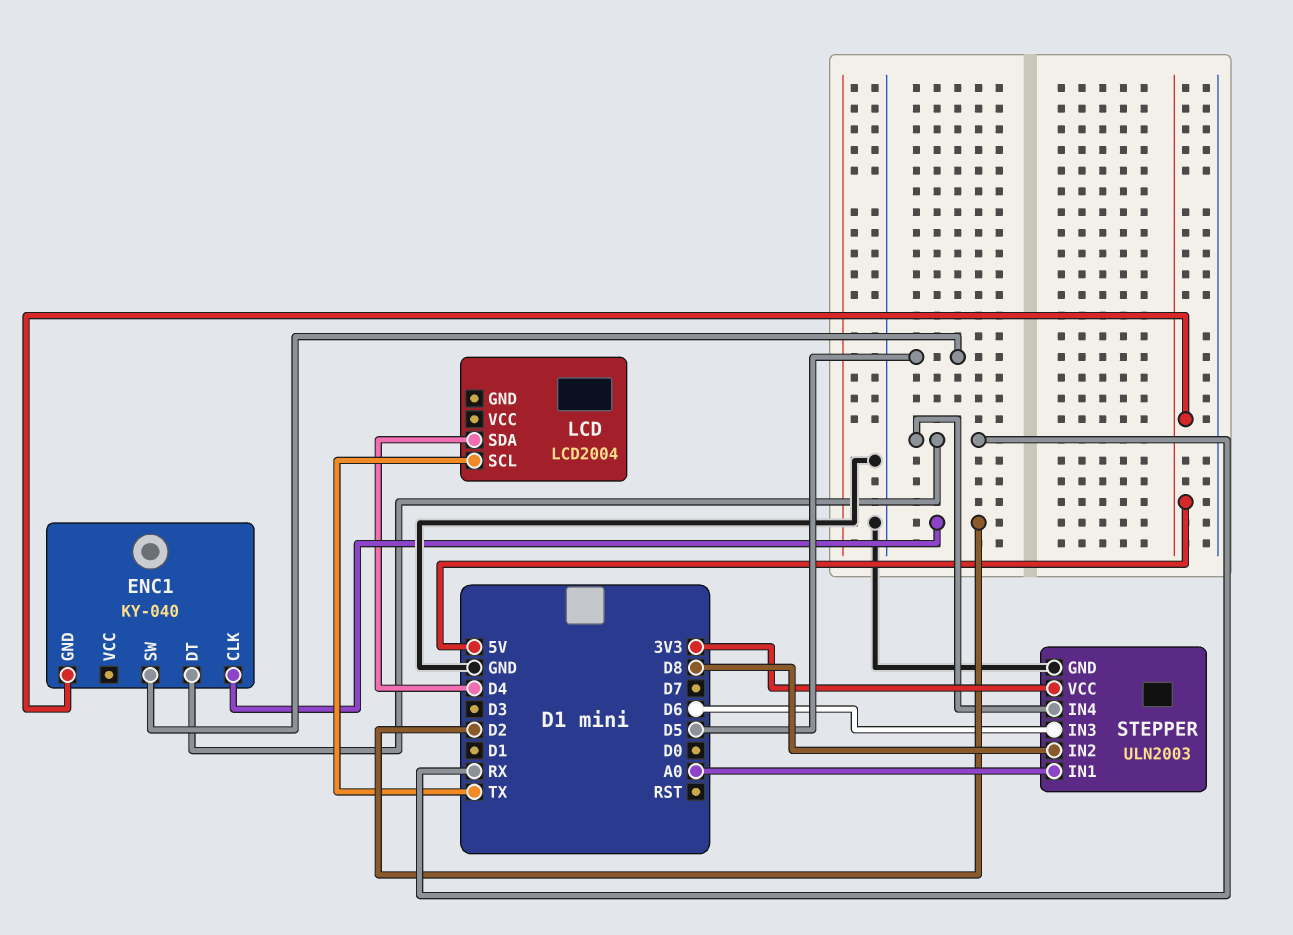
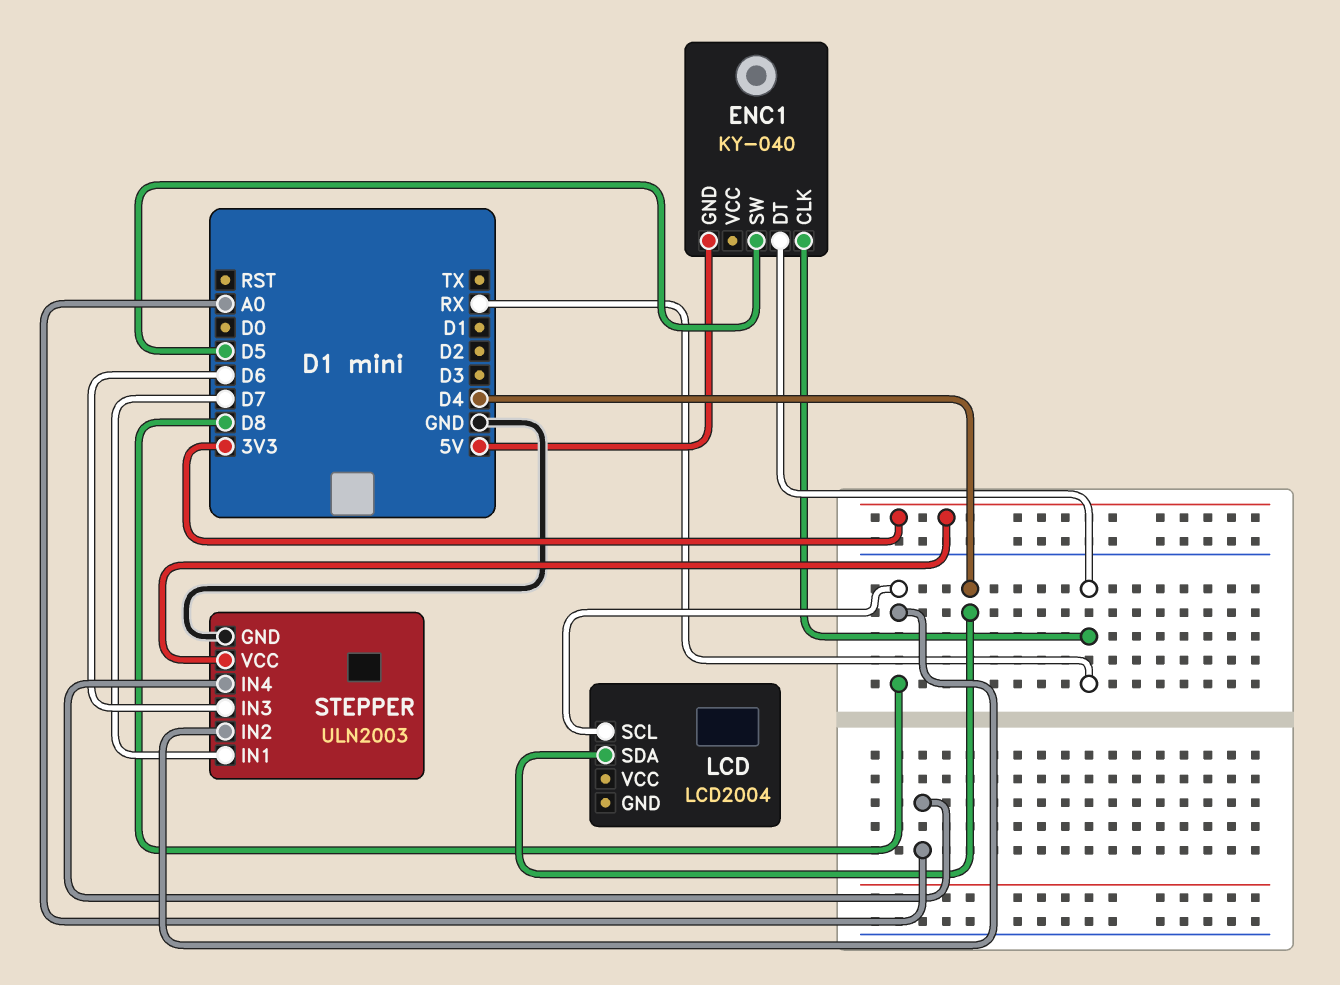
ENC1 pin CLK: D2 -> RX
LCD pin SCL: TX -> D8
STEPPER pin IN1: A0 -> D7
STEPPER pin IN4: RX -> A0

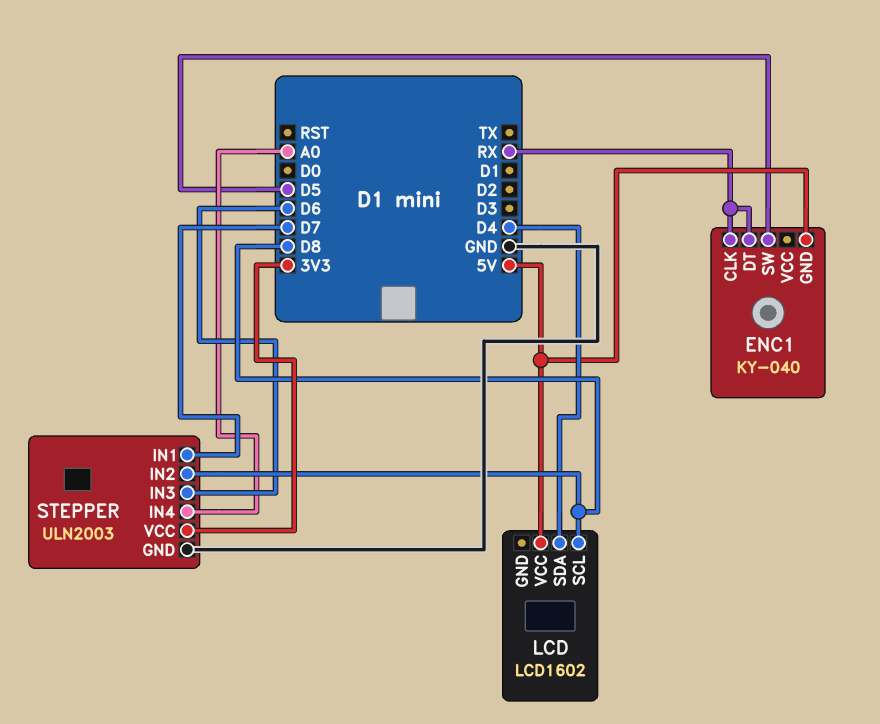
LCD: LCD2004 -> LCD1602
LCD pin VCC: none -> 5V

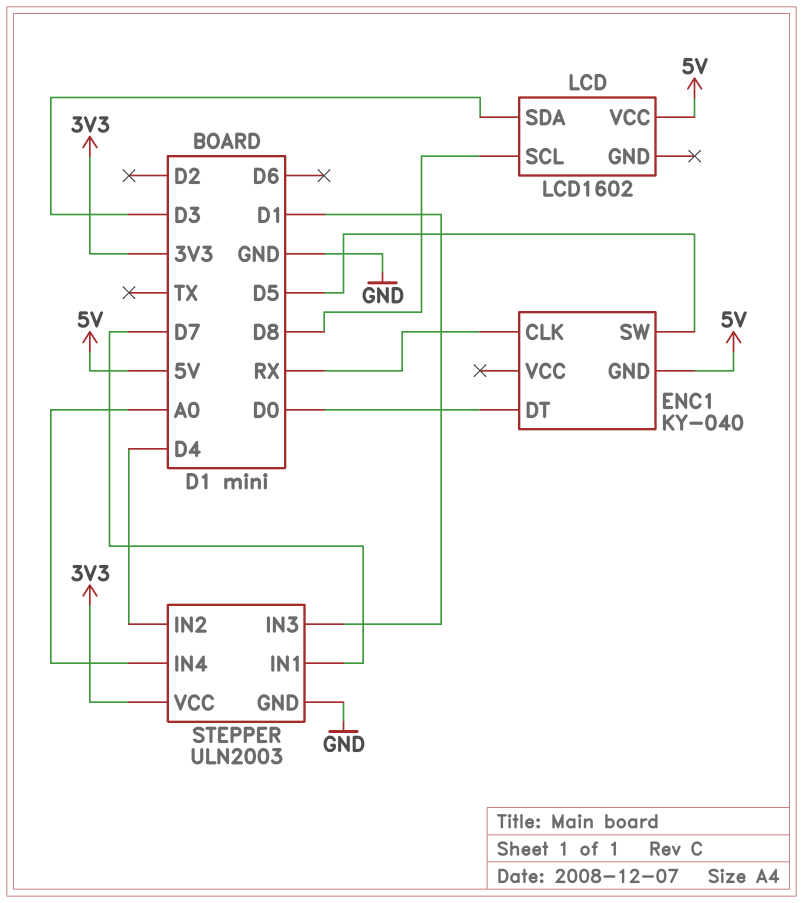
ENC1 pin DT: RX -> D0
LCD pin SDA: D4 -> D3
STEPPER pin IN2: D8 -> D4
STEPPER pin IN3: D6 -> D1

